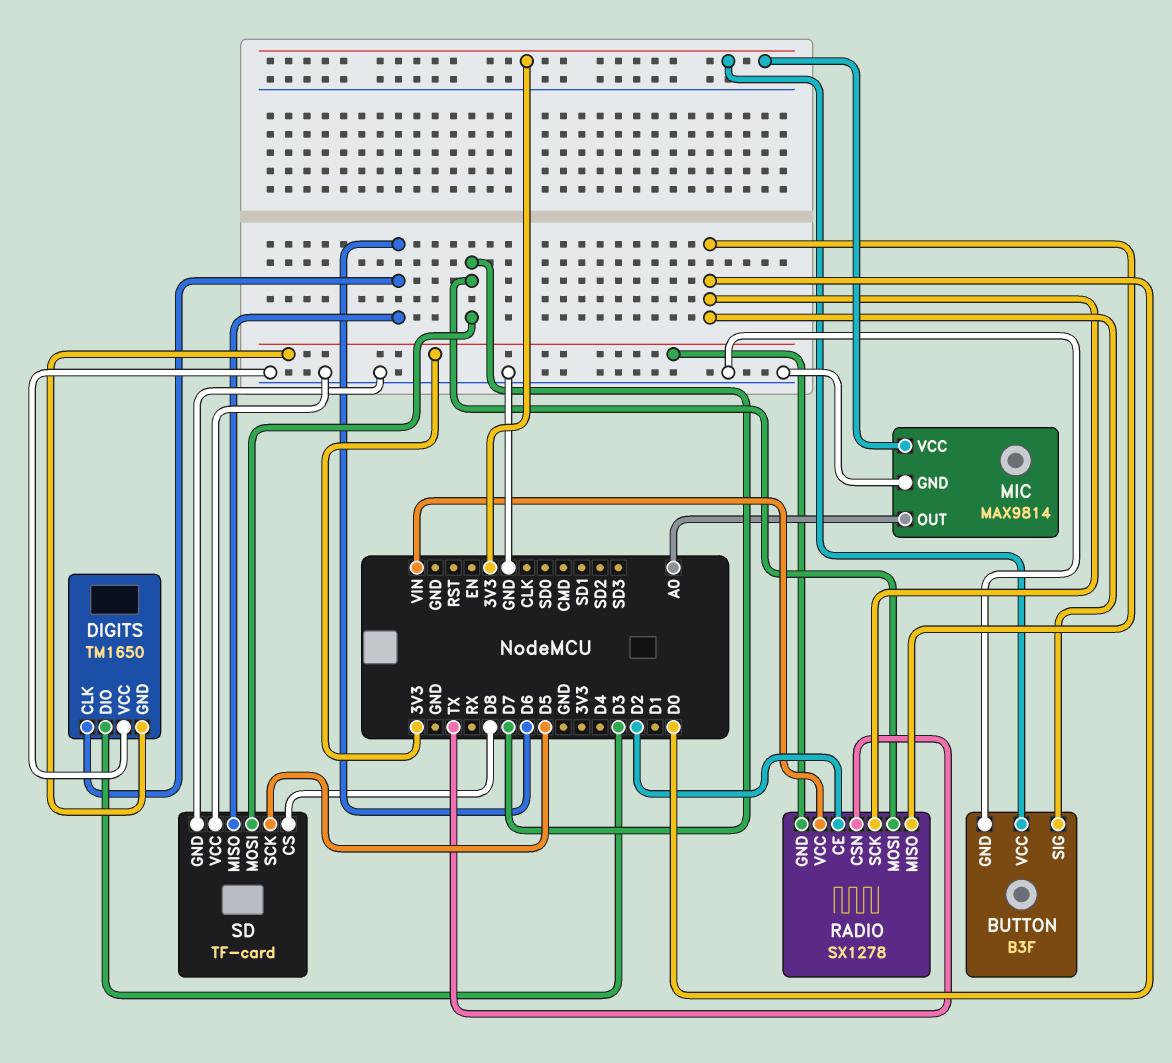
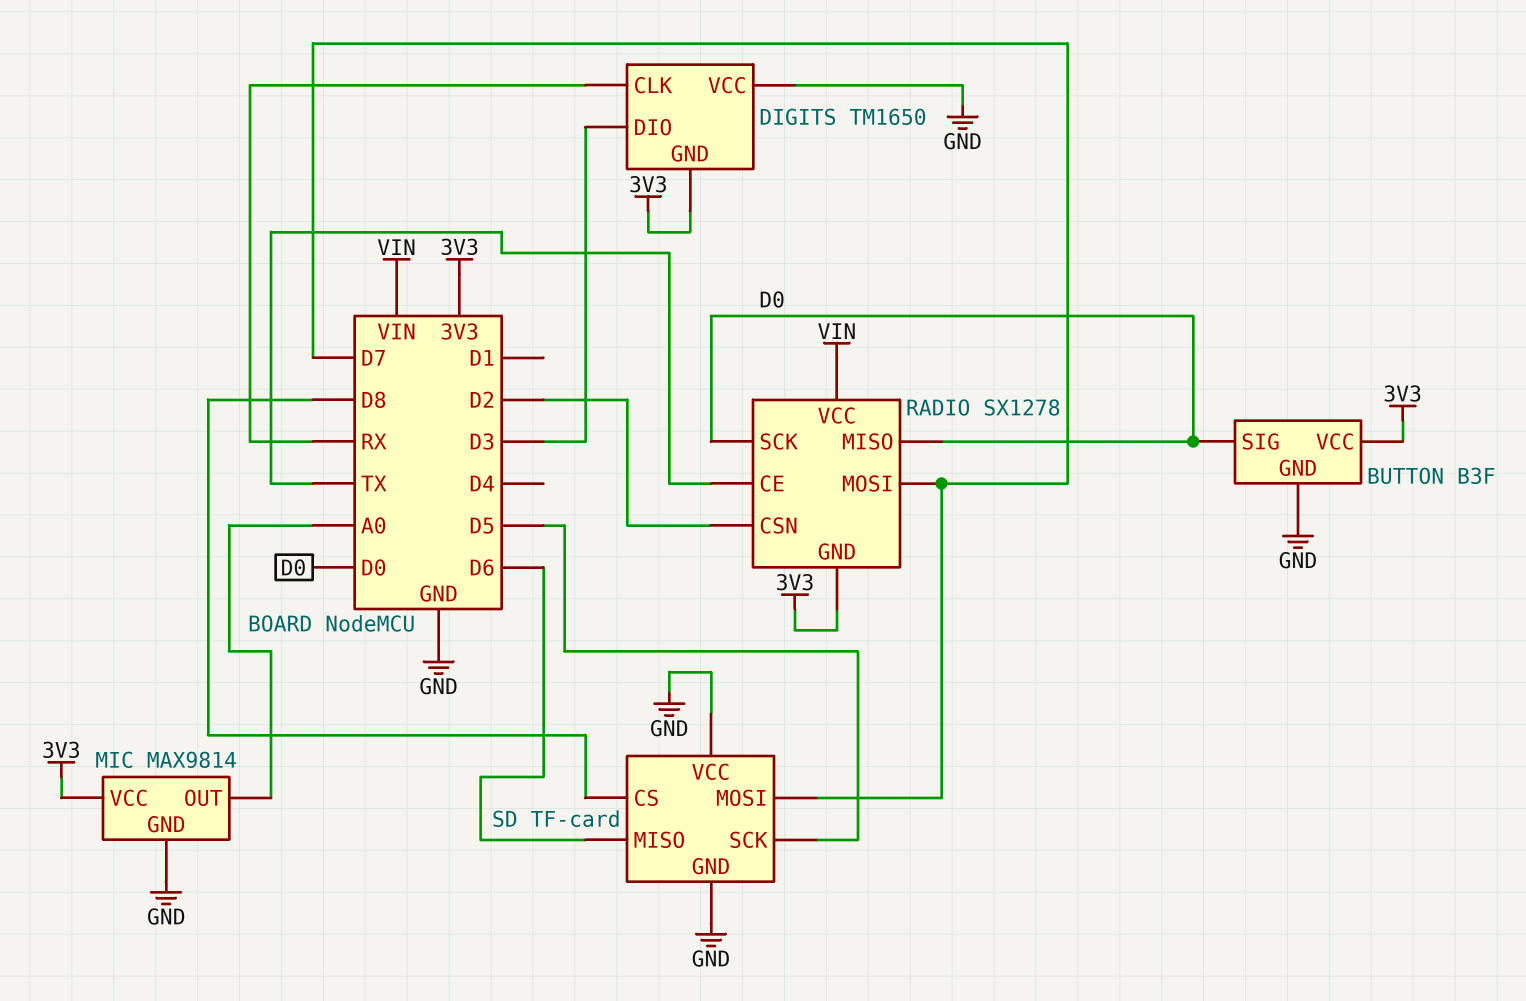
DIGITS pin CLK: D6 -> RX
RADIO pin CE: D2 -> TX
RADIO pin CSN: TX -> D2

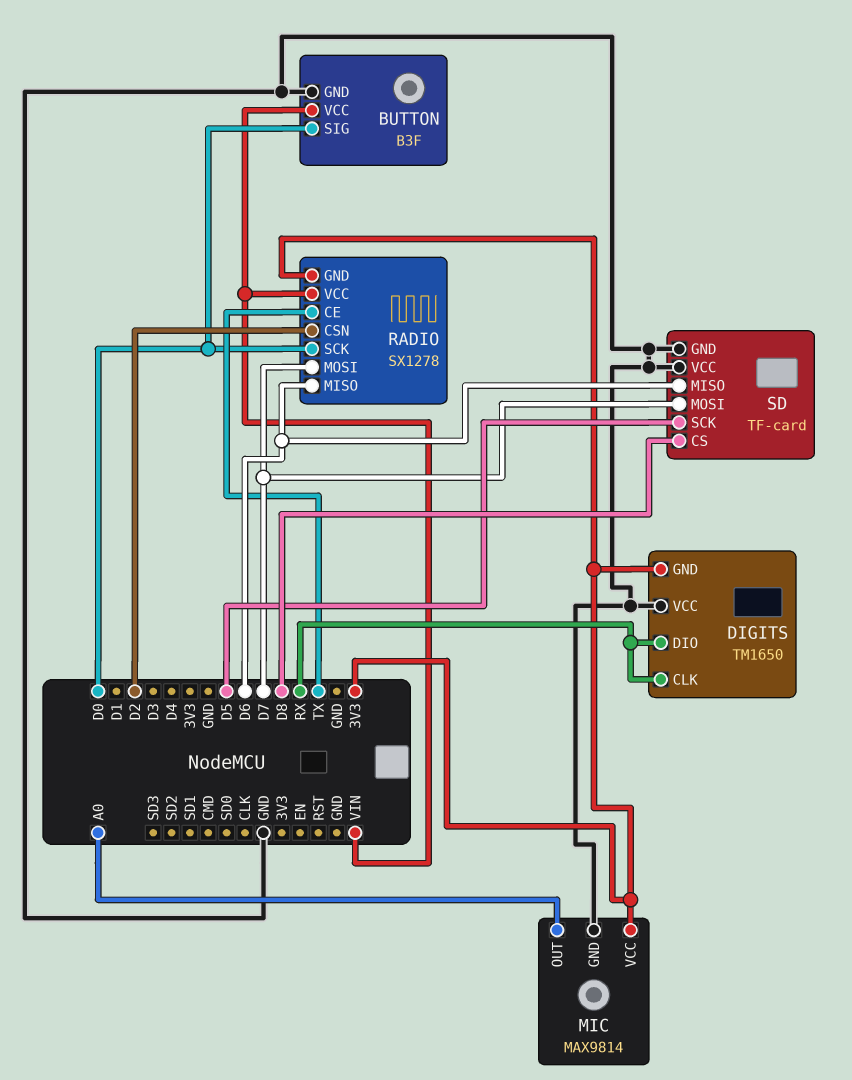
BUTTON pin VCC: 3V3 -> VIN
DIGITS pin DIO: D3 -> RX
RADIO pin MISO: D0 -> D6

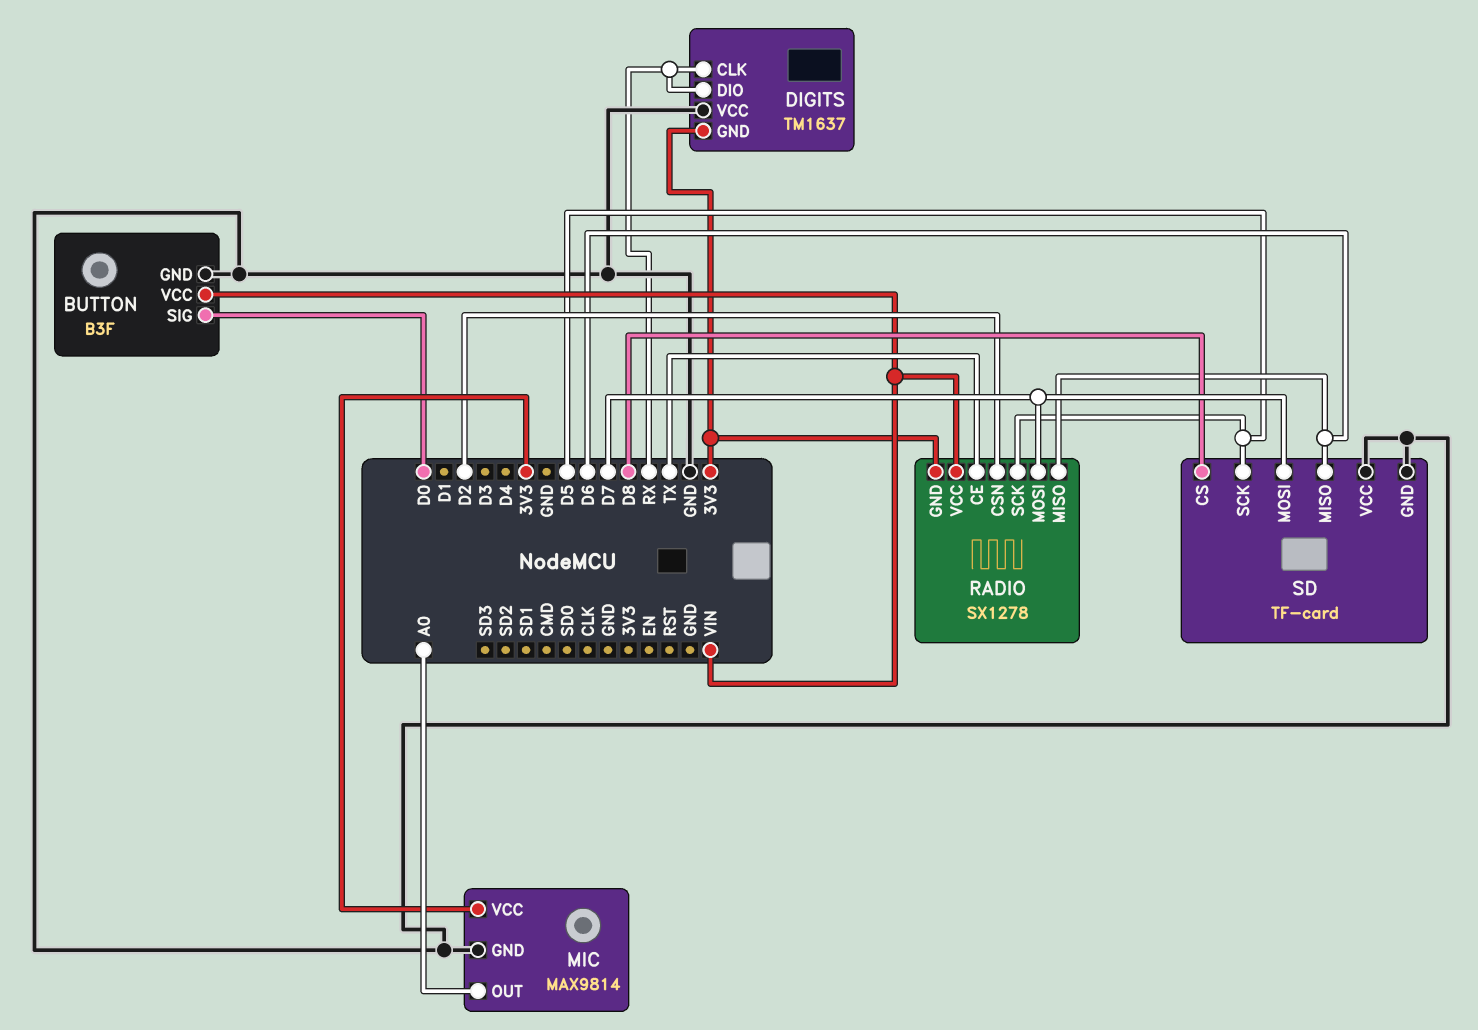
DIGITS: TM1650 -> TM1637
RADIO pin SCK: D0 -> D5

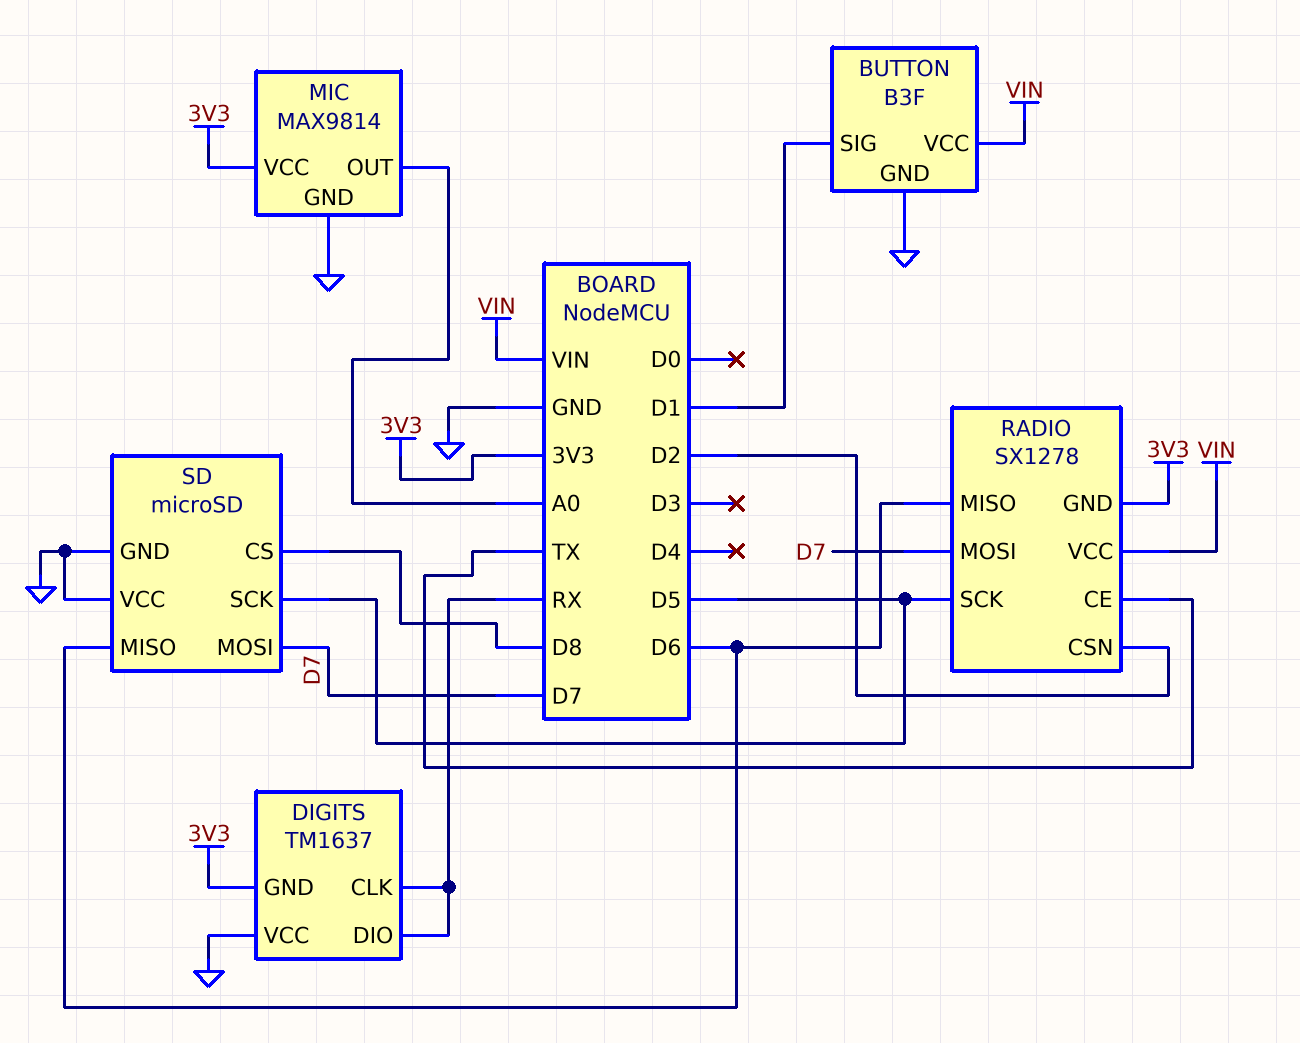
BUTTON pin SIG: D0 -> D1
SD: TF-card -> microSD

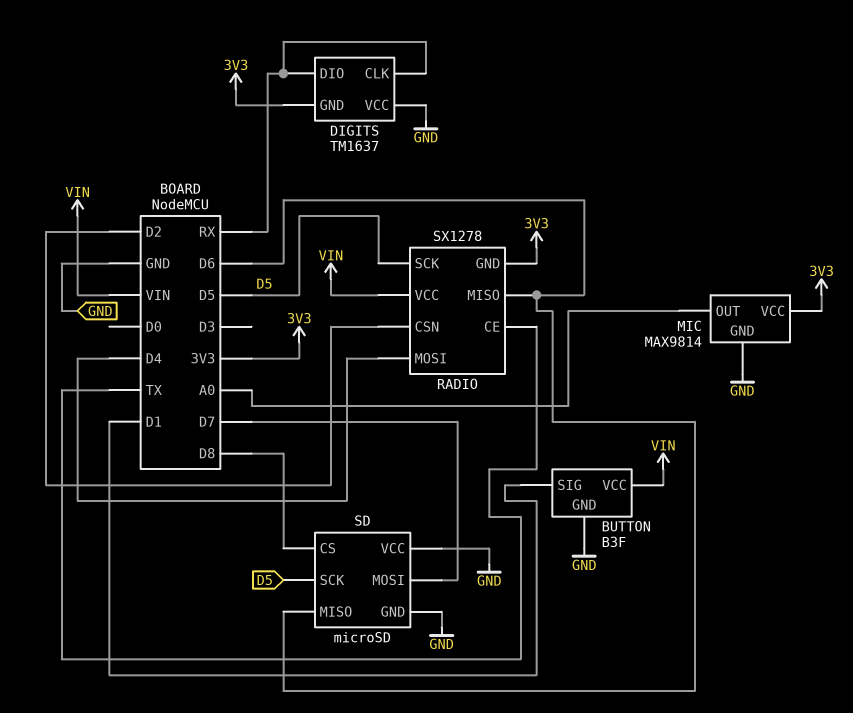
RADIO pin MOSI: D7 -> D4

